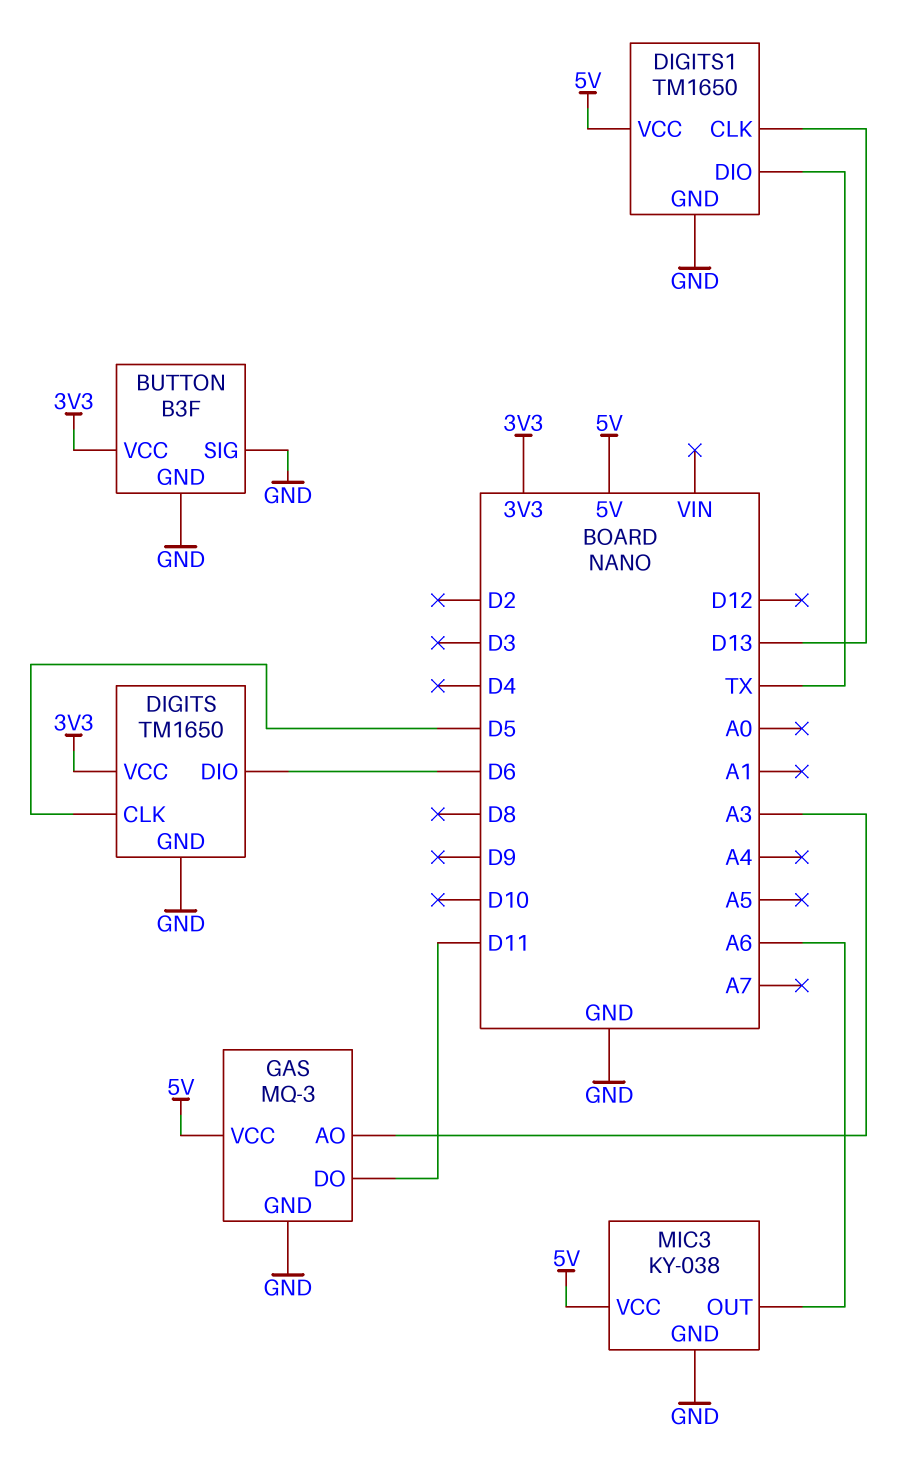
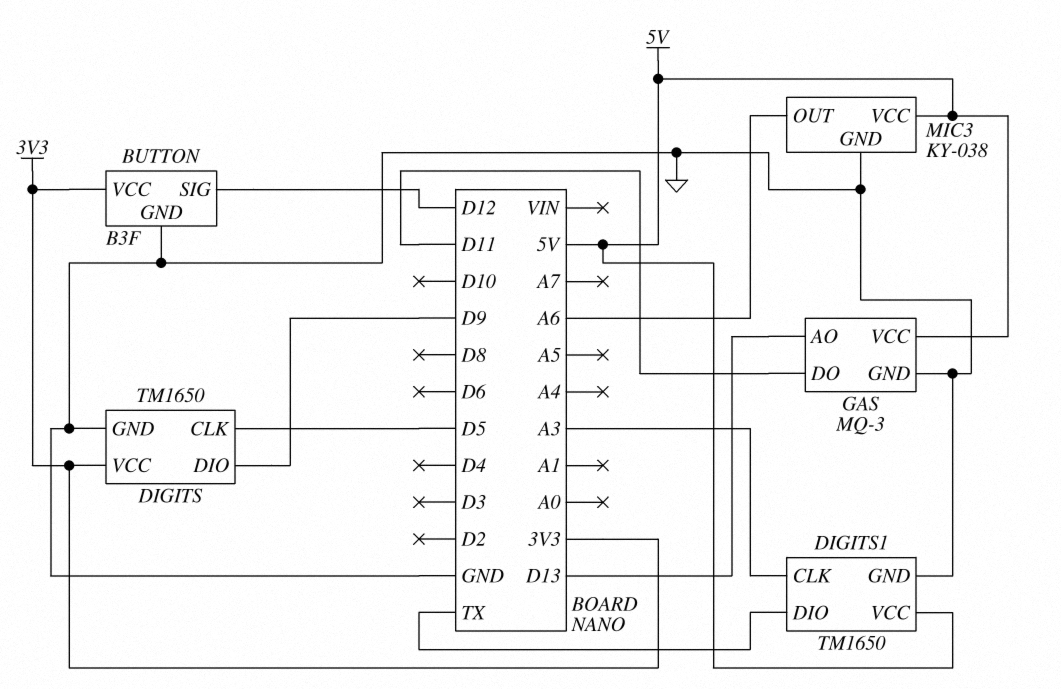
BUTTON pin SIG: GND -> D12
DIGITS pin DIO: D6 -> D9
DIGITS1 pin CLK: D13 -> A3
GAS pin AO: A3 -> D13

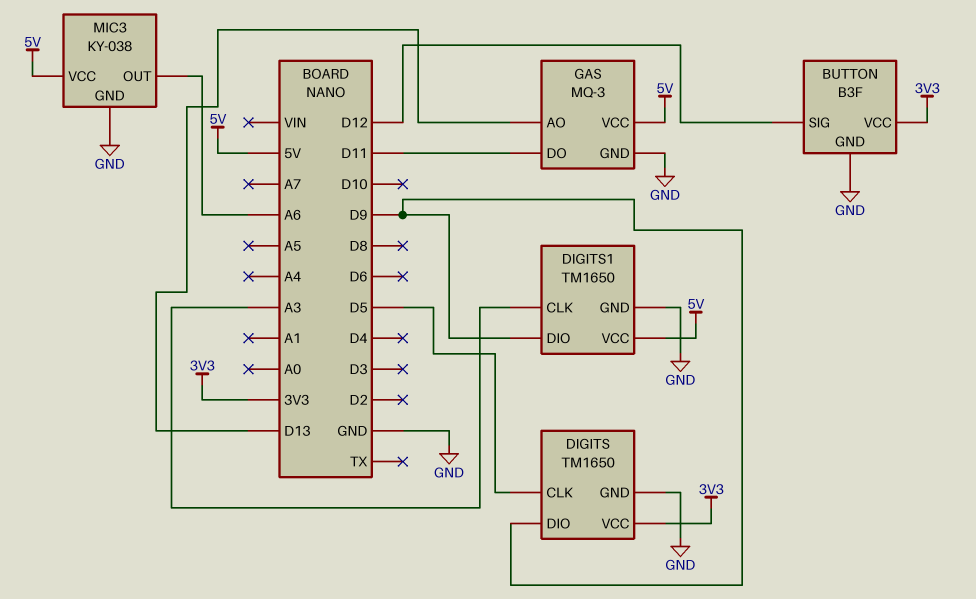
DIGITS1 pin DIO: TX -> D9

